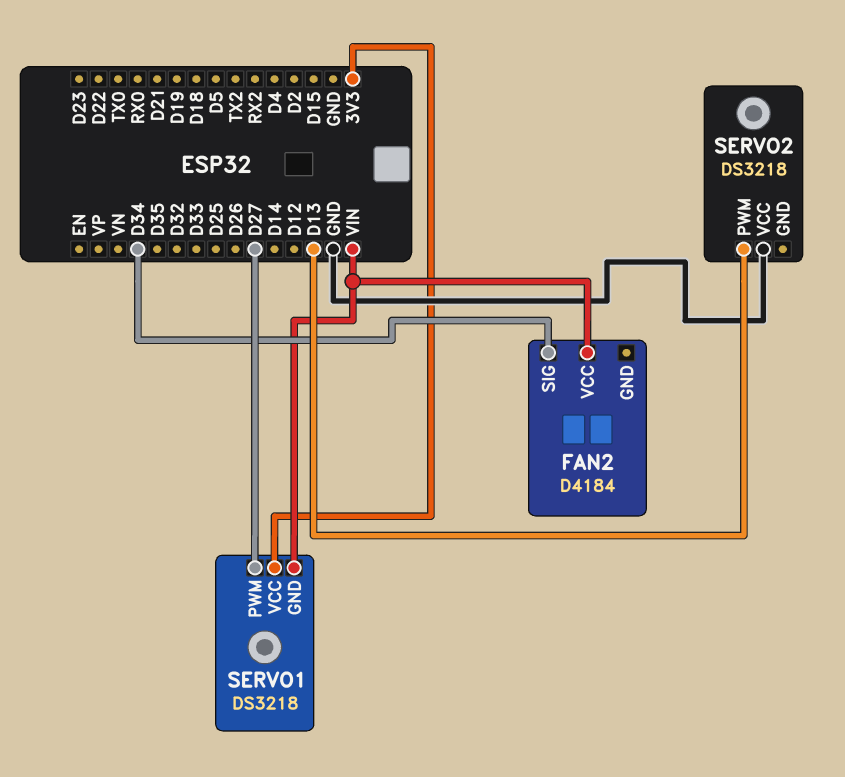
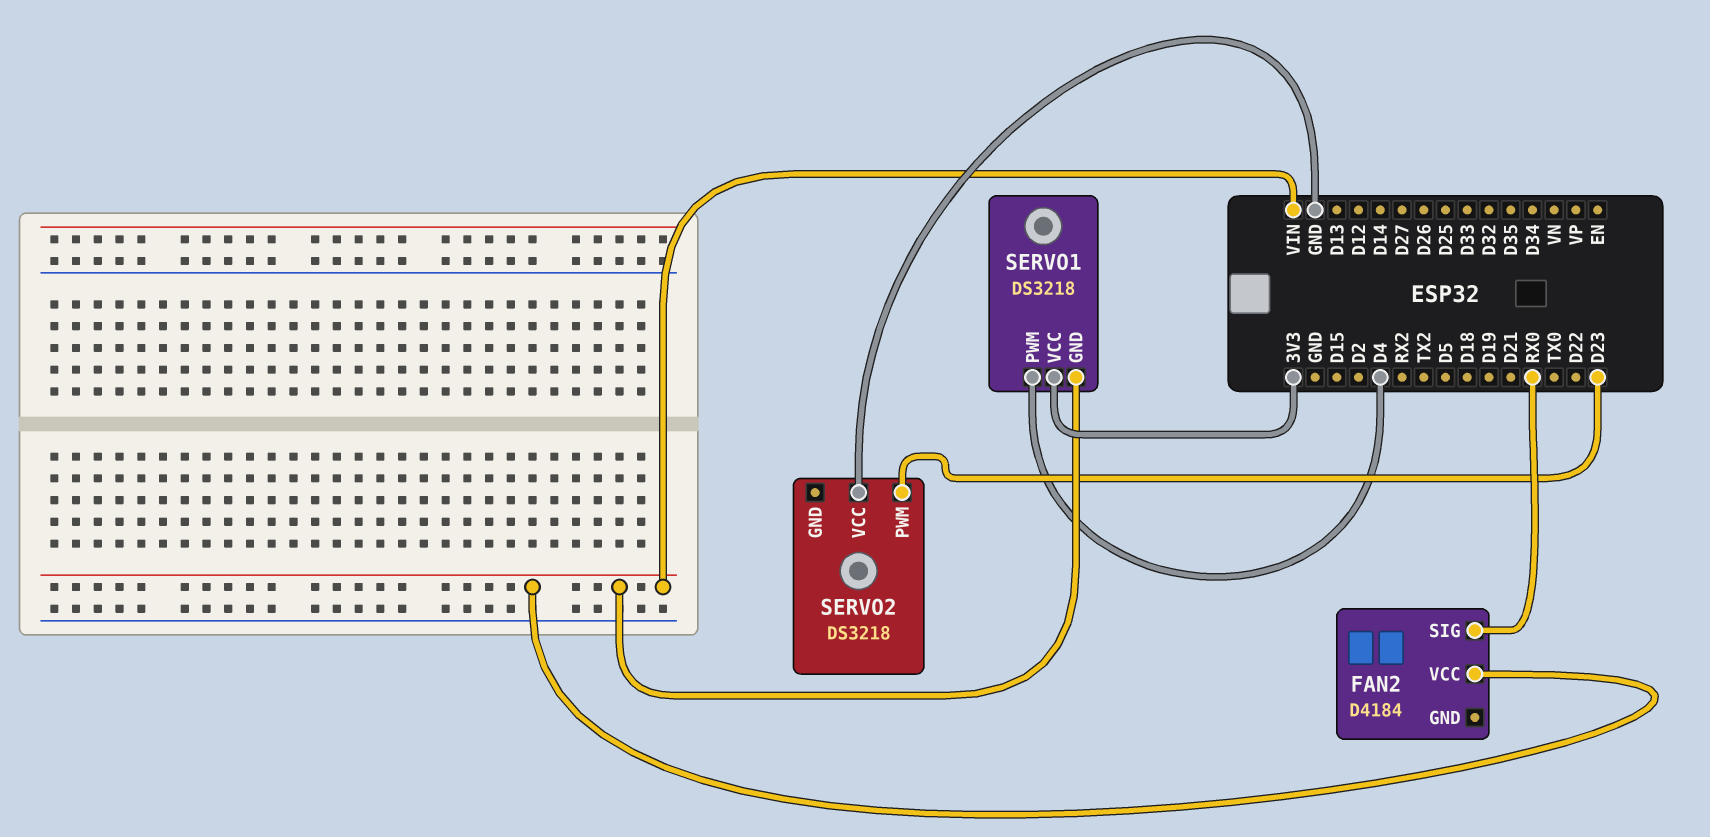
FAN2 pin SIG: D34 -> RX0
SERVO1 pin PWM: D27 -> D4
SERVO2 pin PWM: D13 -> D23

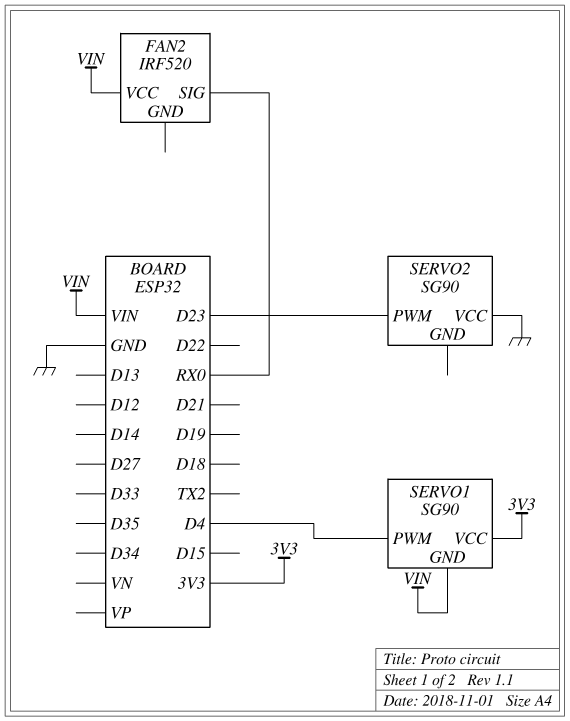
FAN2: D4184 -> IRF520
SERVO1: DS3218 -> SG90
SERVO2: DS3218 -> SG90

